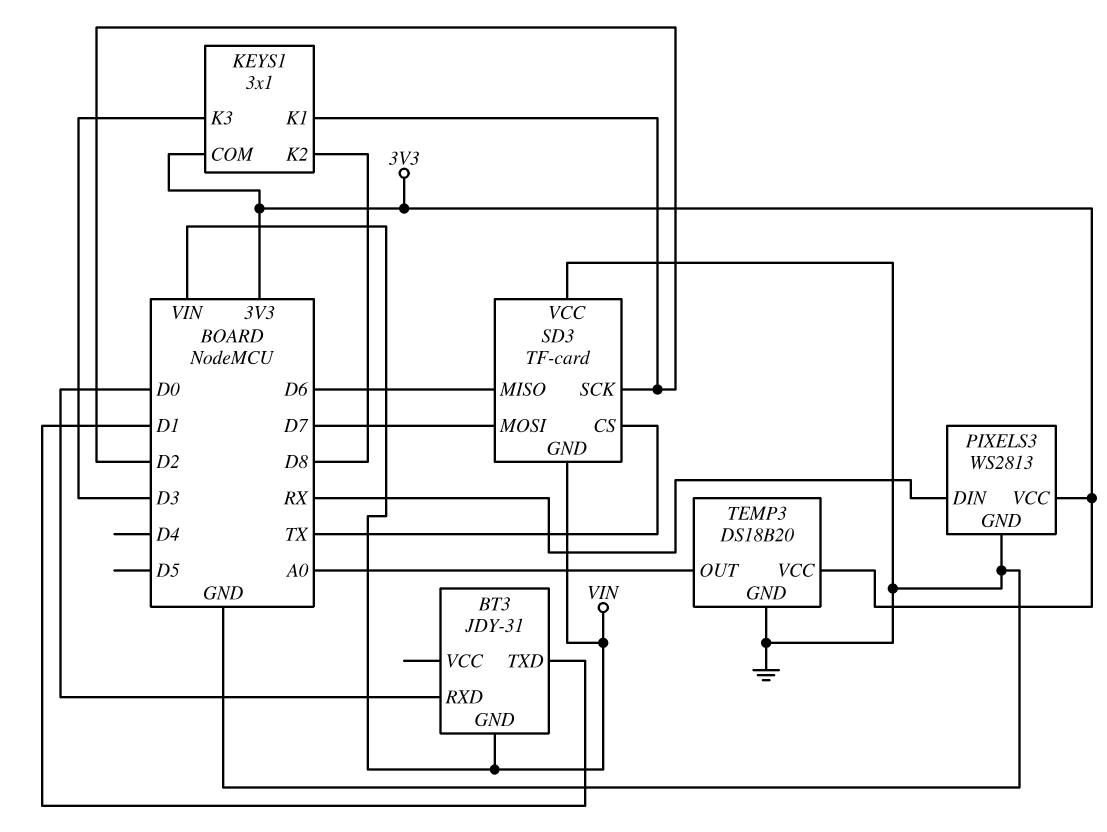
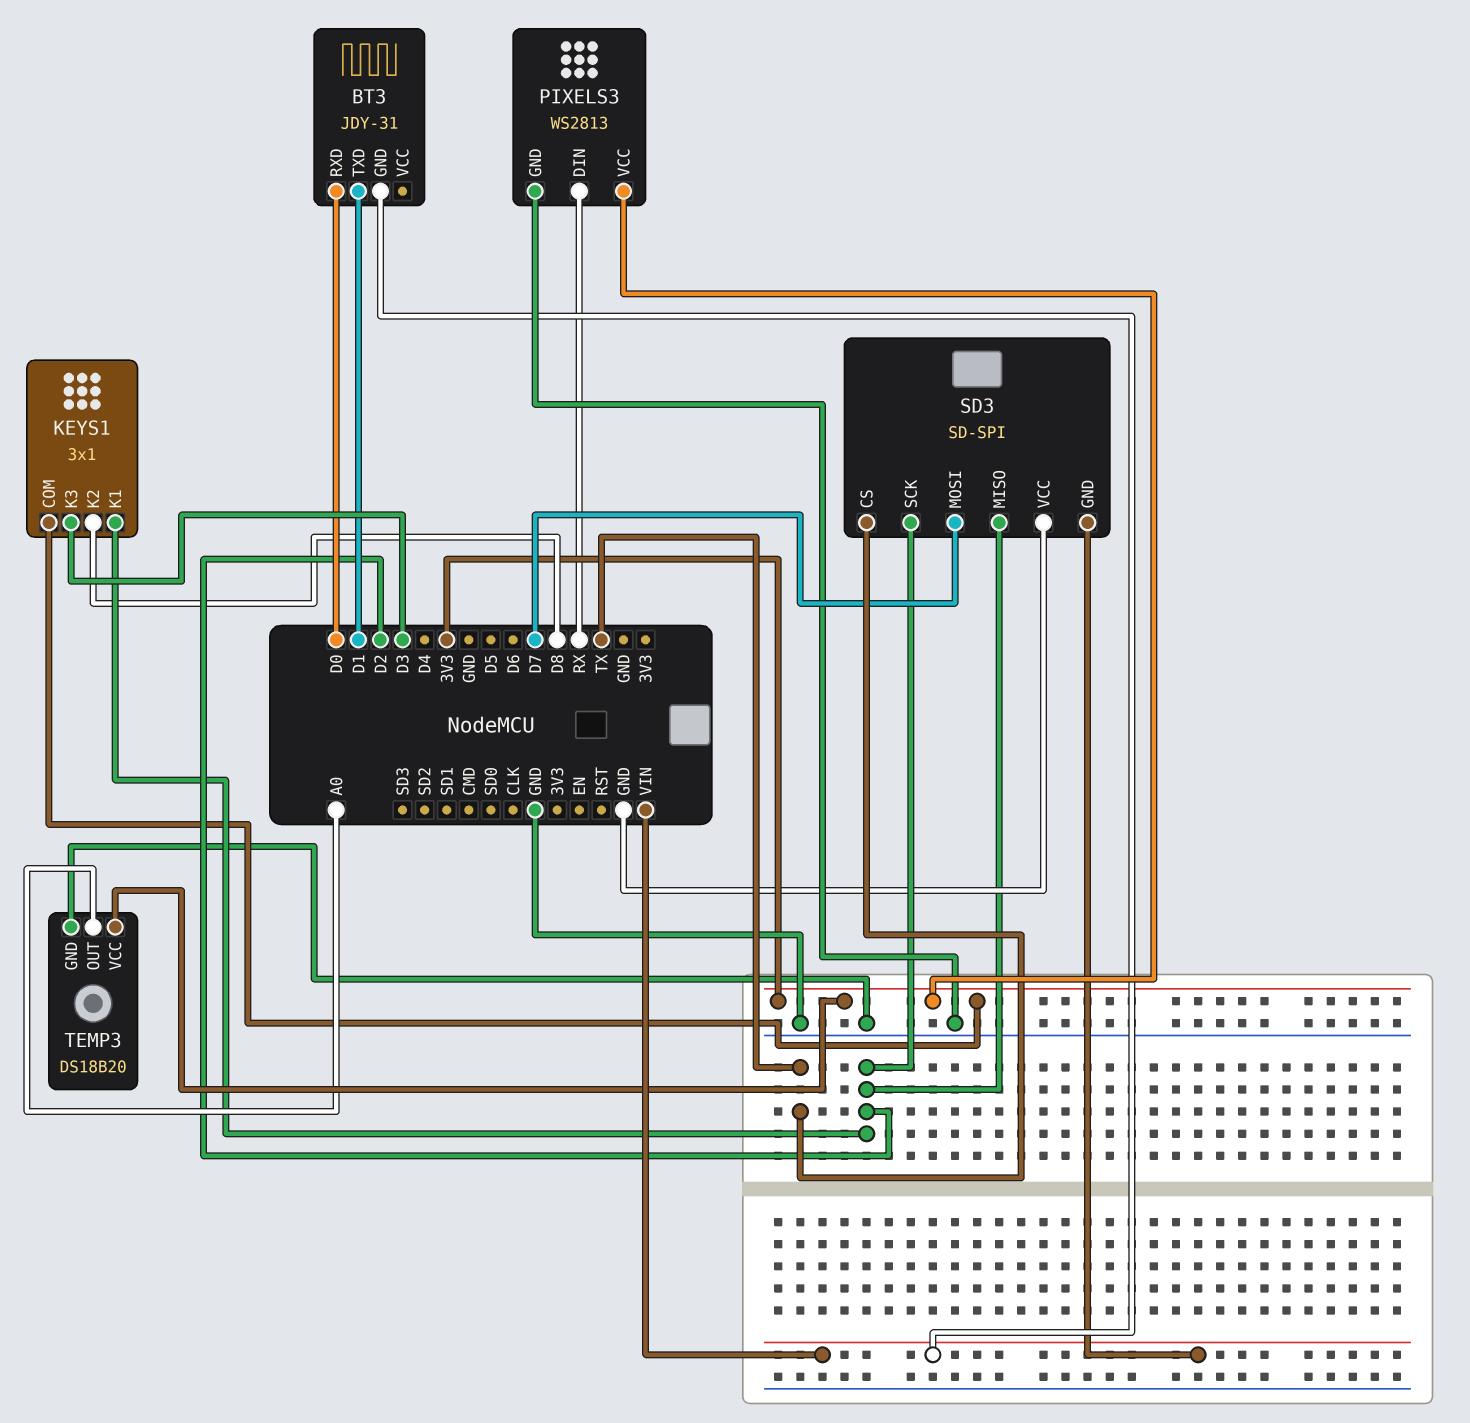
SD3: TF-card -> SD-SPI
SD3 pin MISO: D6 -> D2

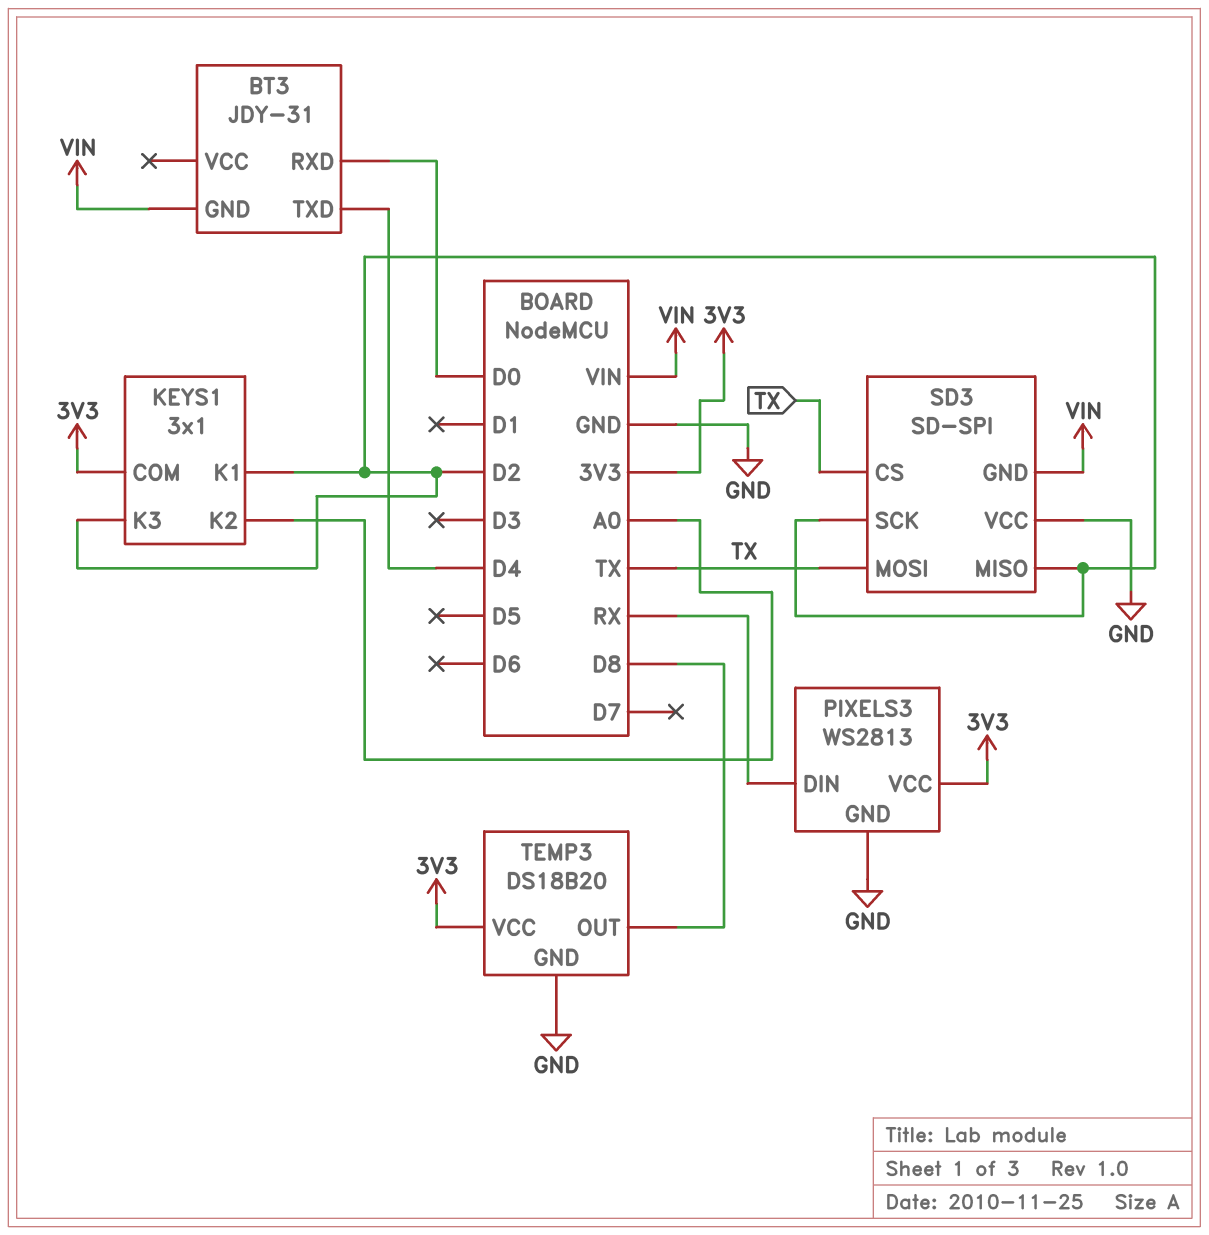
BT3 pin TXD: D1 -> D4
KEYS1 pin K2: D8 -> A0
KEYS1 pin K3: D3 -> D2
SD3 pin MOSI: D7 -> TX
TEMP3 pin OUT: A0 -> D8

